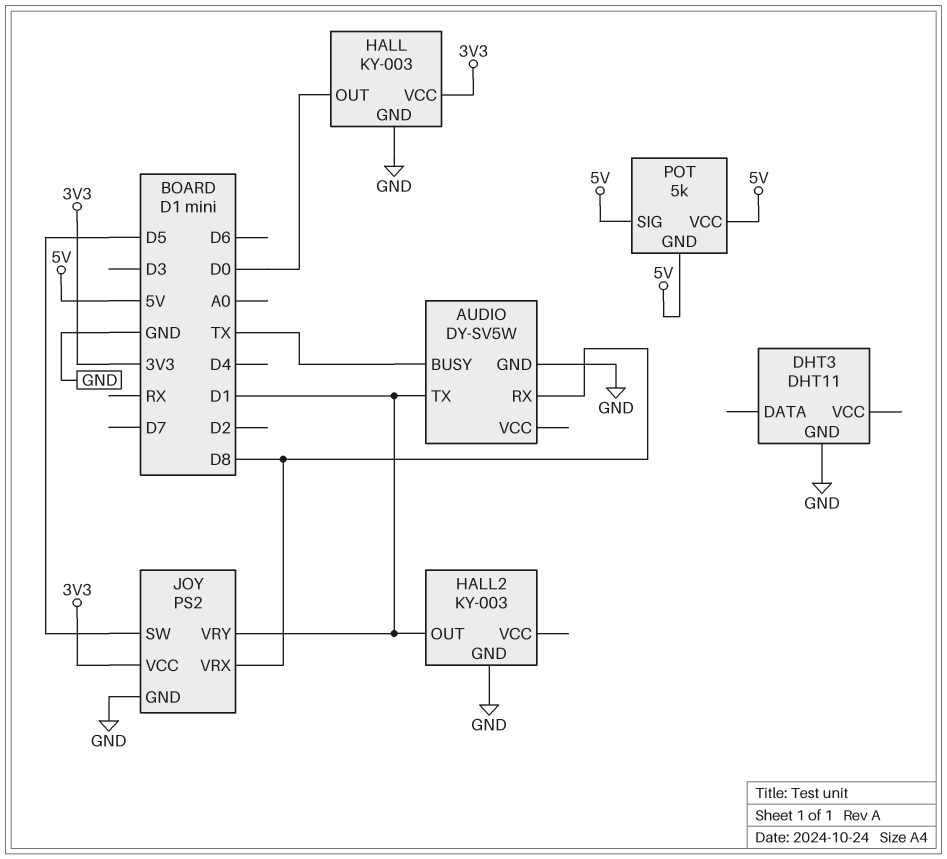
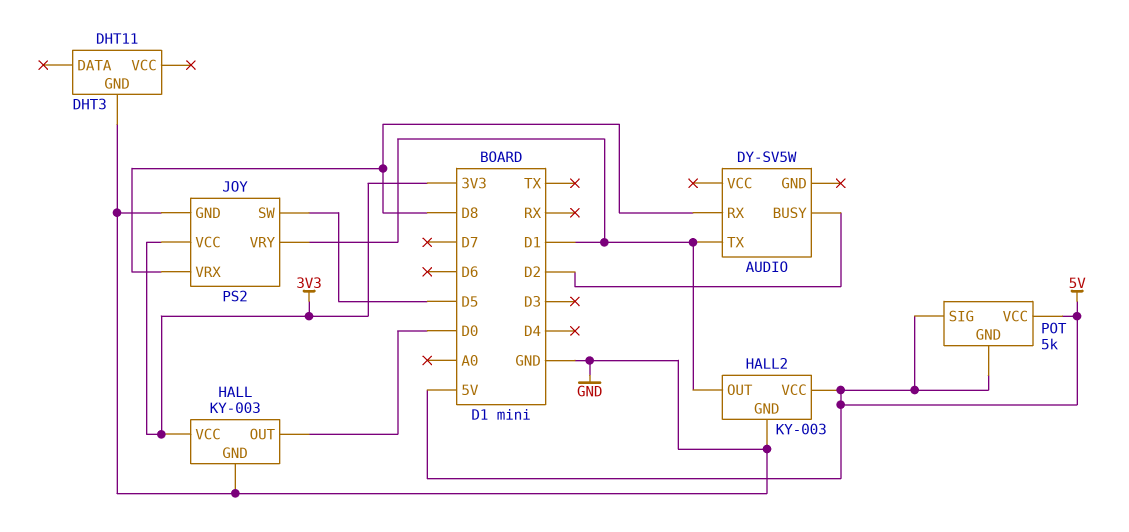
AUDIO pin BUSY: TX -> D2
AUDIO pin GND: GND -> none
HALL2 pin VCC: none -> 5V

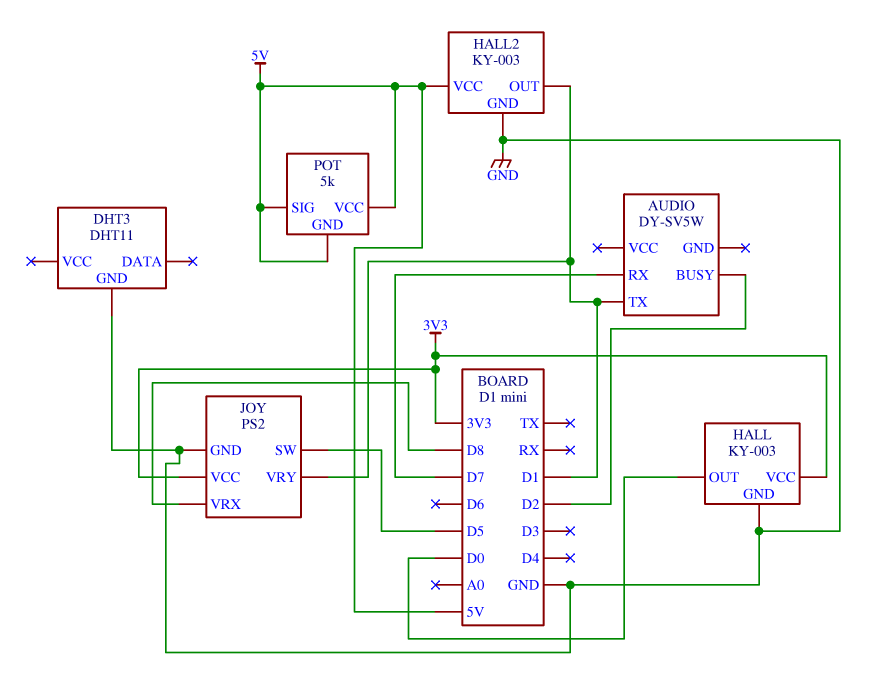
AUDIO pin RX: D8 -> D7

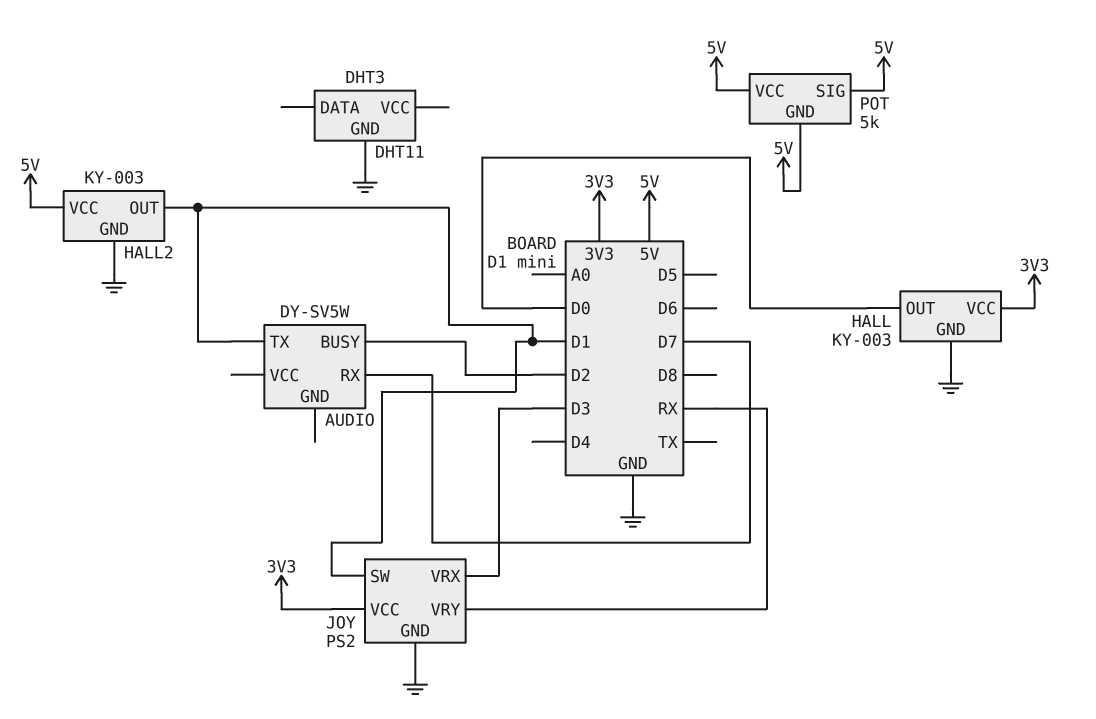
JOY pin SW: D5 -> D1
JOY pin VRX: D8 -> D3
JOY pin VRY: D1 -> RX

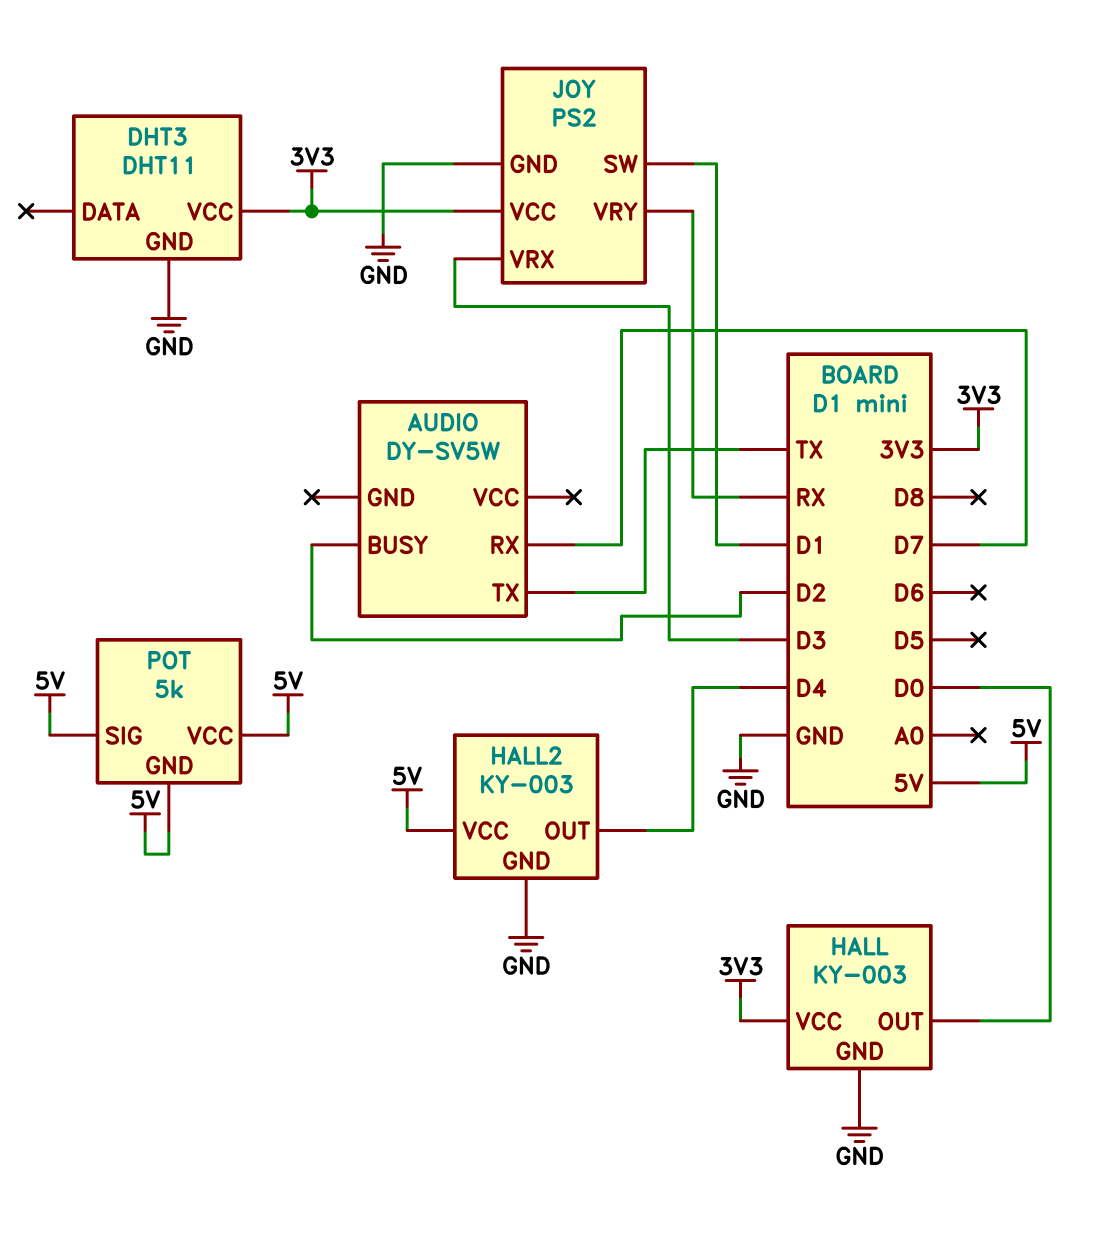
AUDIO pin TX: D1 -> TX
DHT3 pin VCC: none -> 3V3
HALL2 pin OUT: D1 -> D4

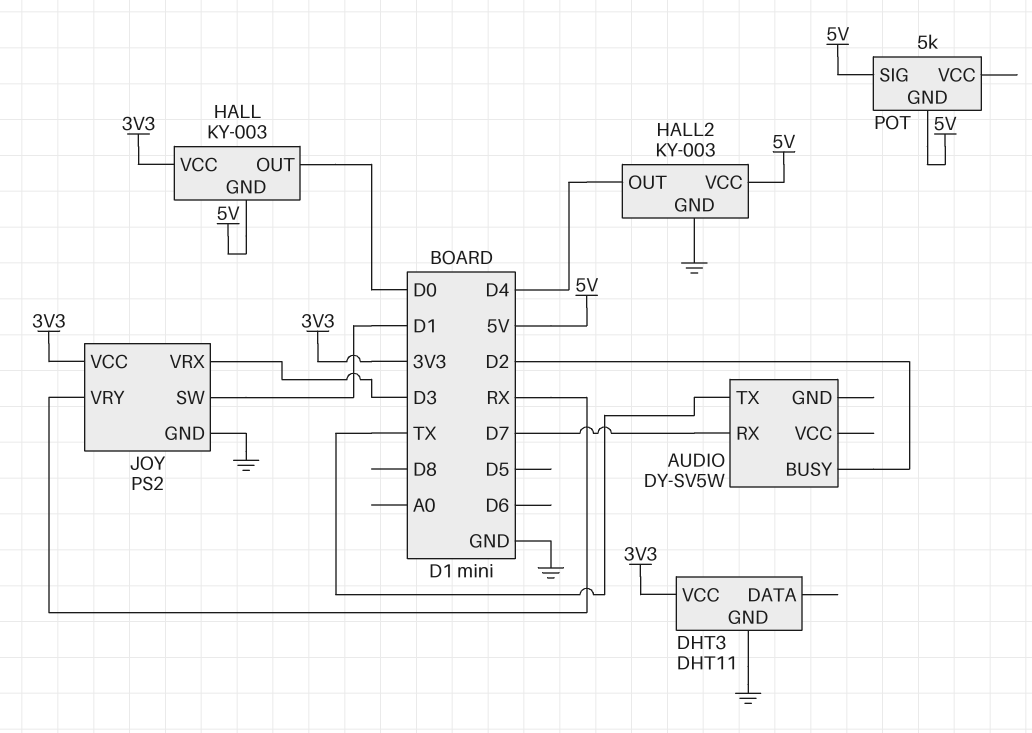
HALL pin GND: GND -> 5V
POT pin VCC: 5V -> none

